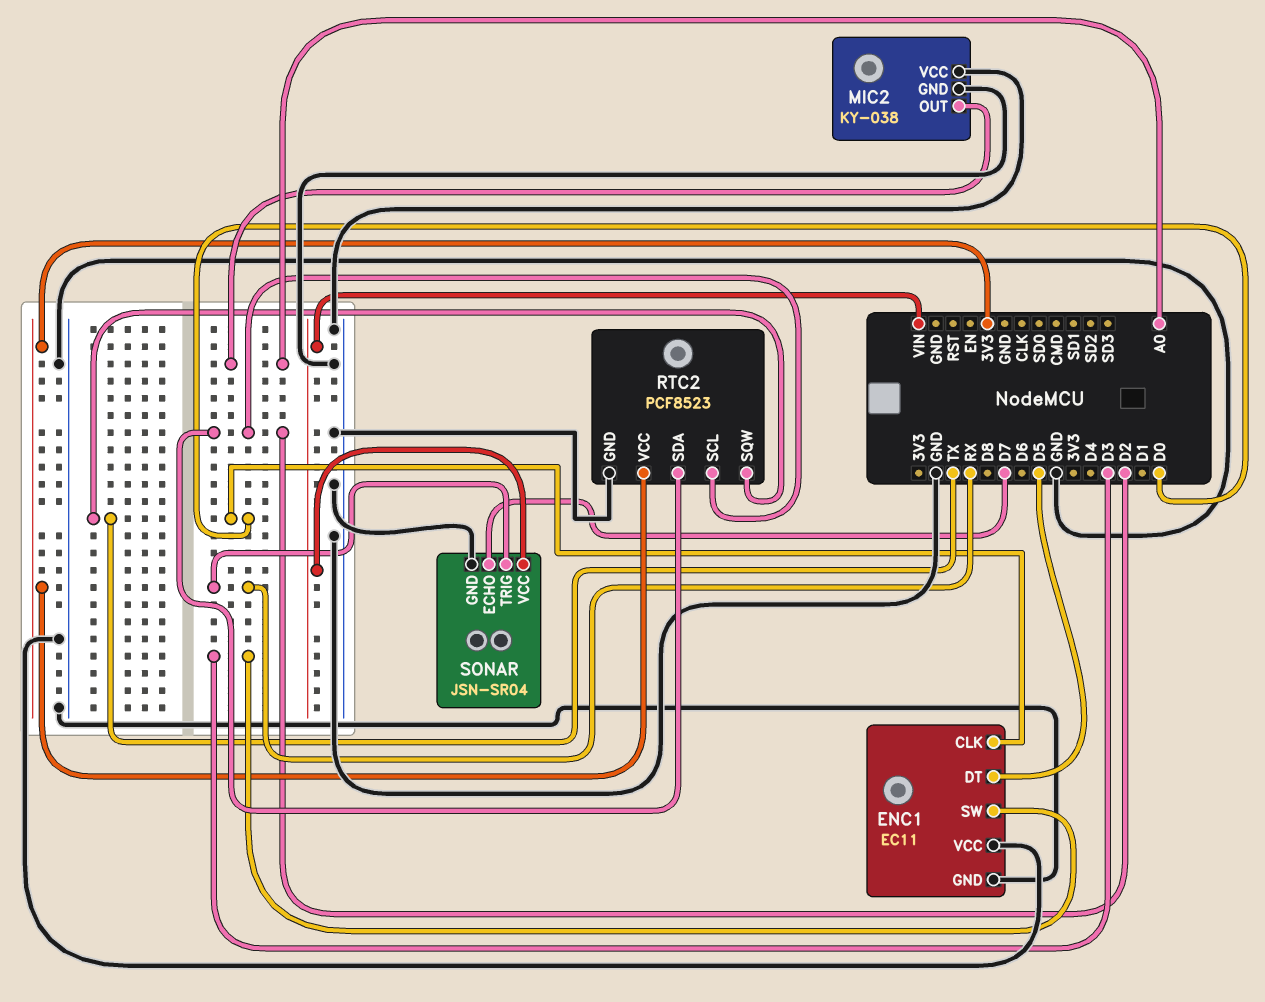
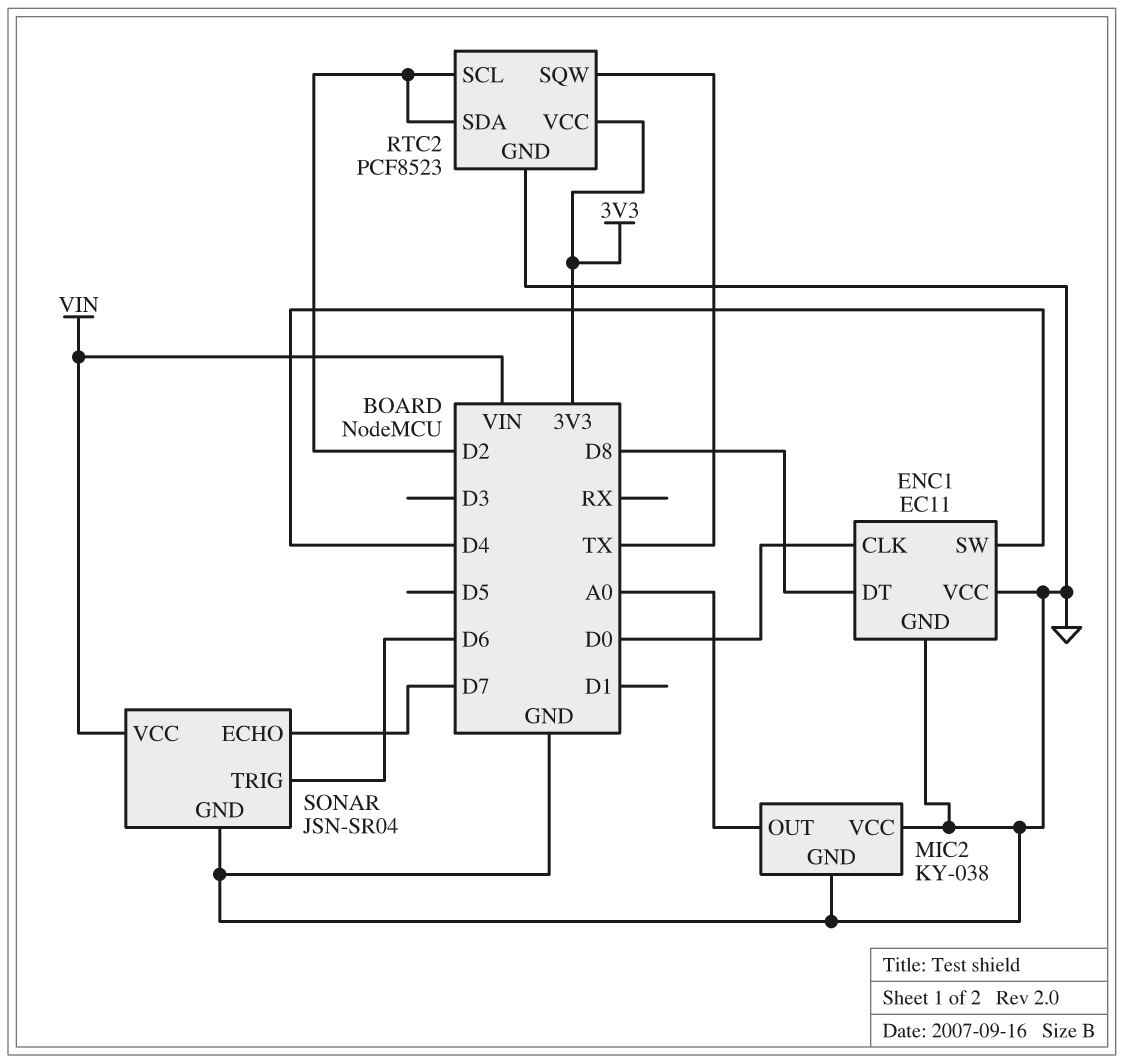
ENC1 pin DT: D5 -> D8
ENC1 pin SW: D3 -> D4
SONAR pin TRIG: RX -> D6

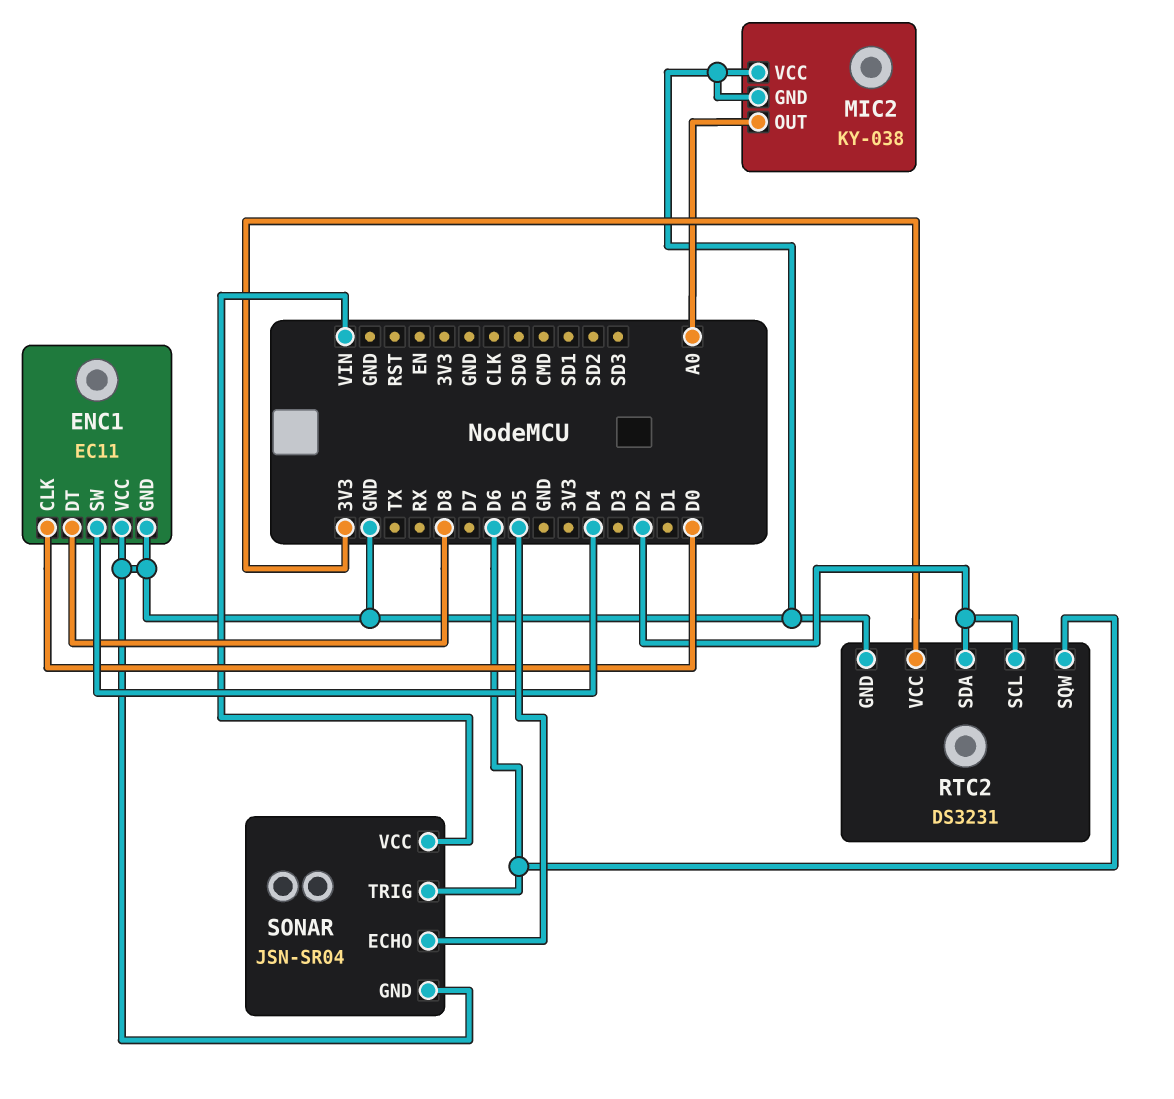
RTC2: PCF8523 -> DS3231
RTC2 pin SQW: TX -> D6
SONAR pin ECHO: D7 -> D5

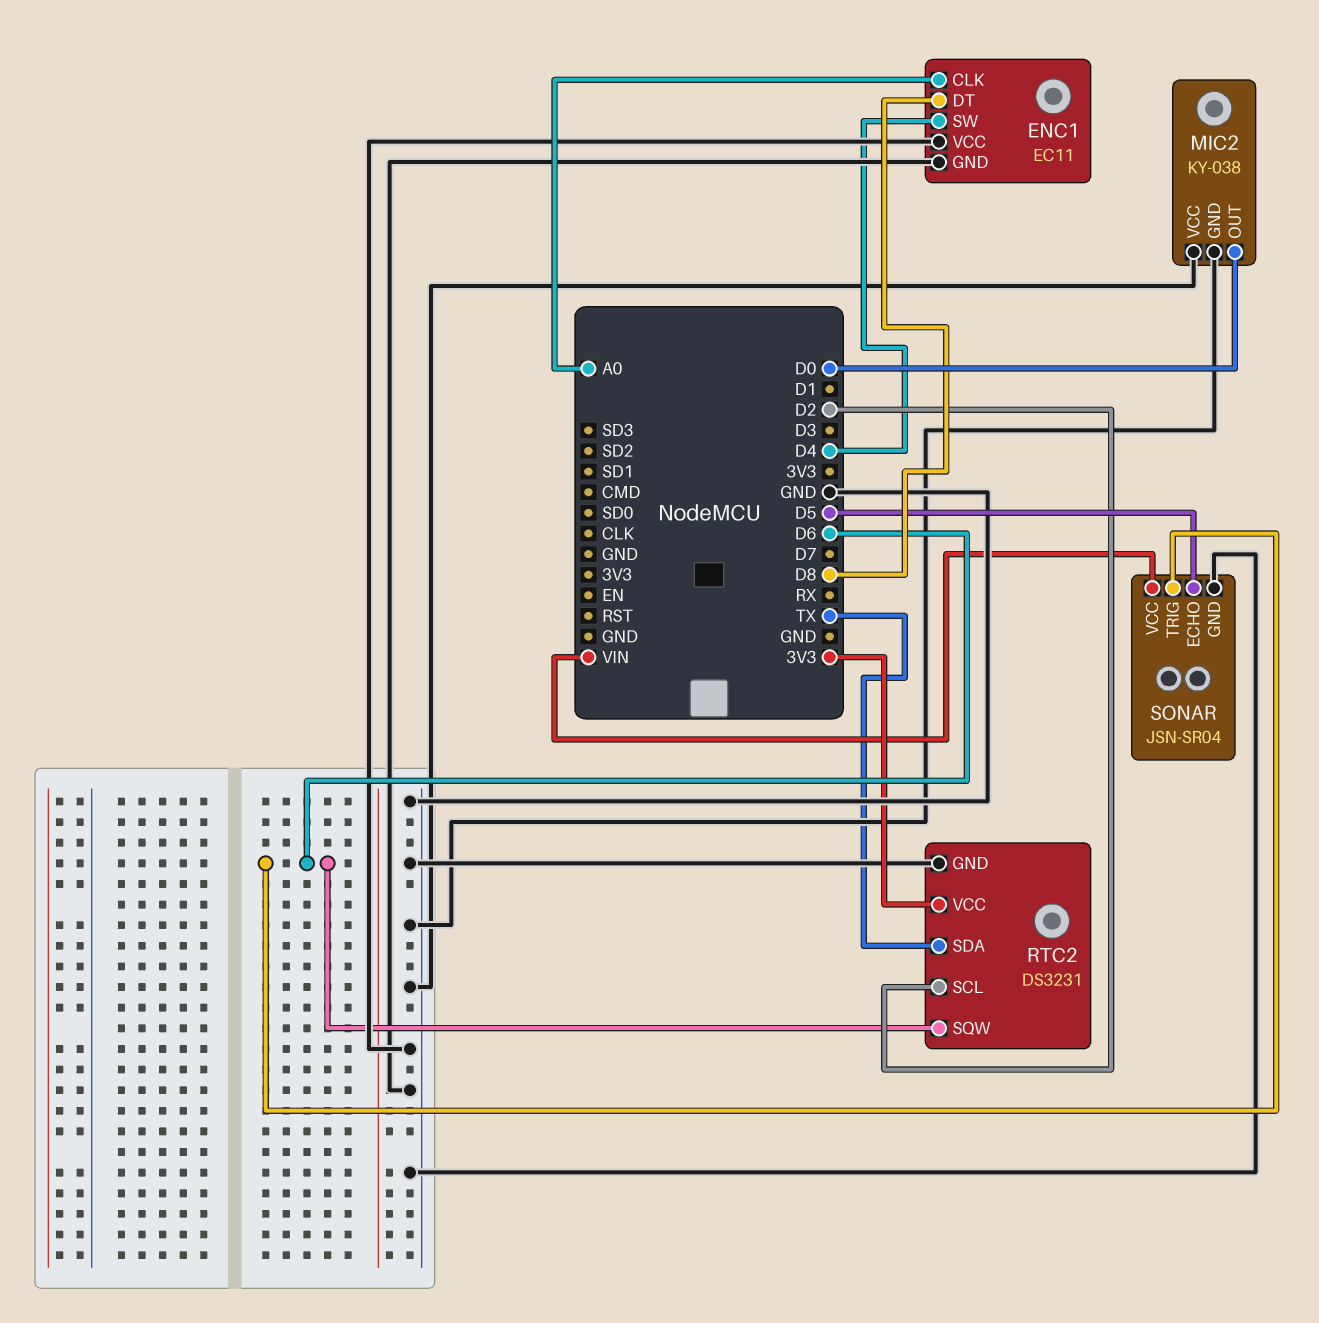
ENC1 pin CLK: D0 -> A0
MIC2 pin OUT: A0 -> D0
RTC2 pin SDA: D2 -> TX

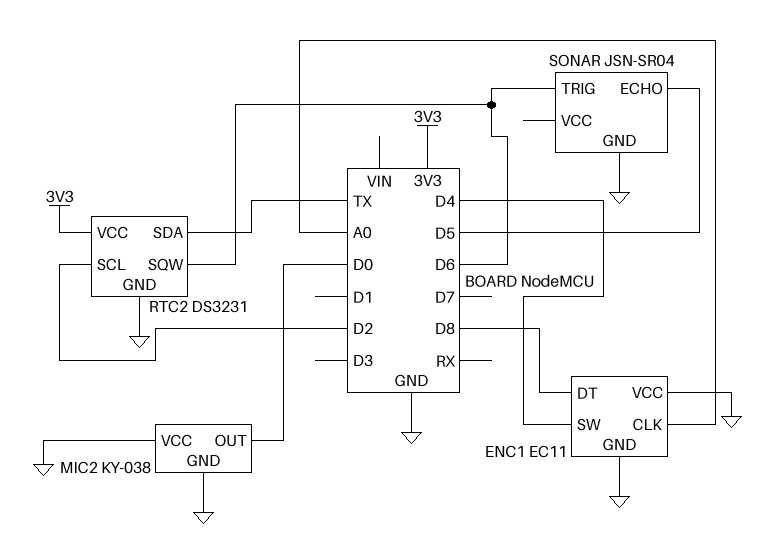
SONAR pin VCC: VIN -> none

